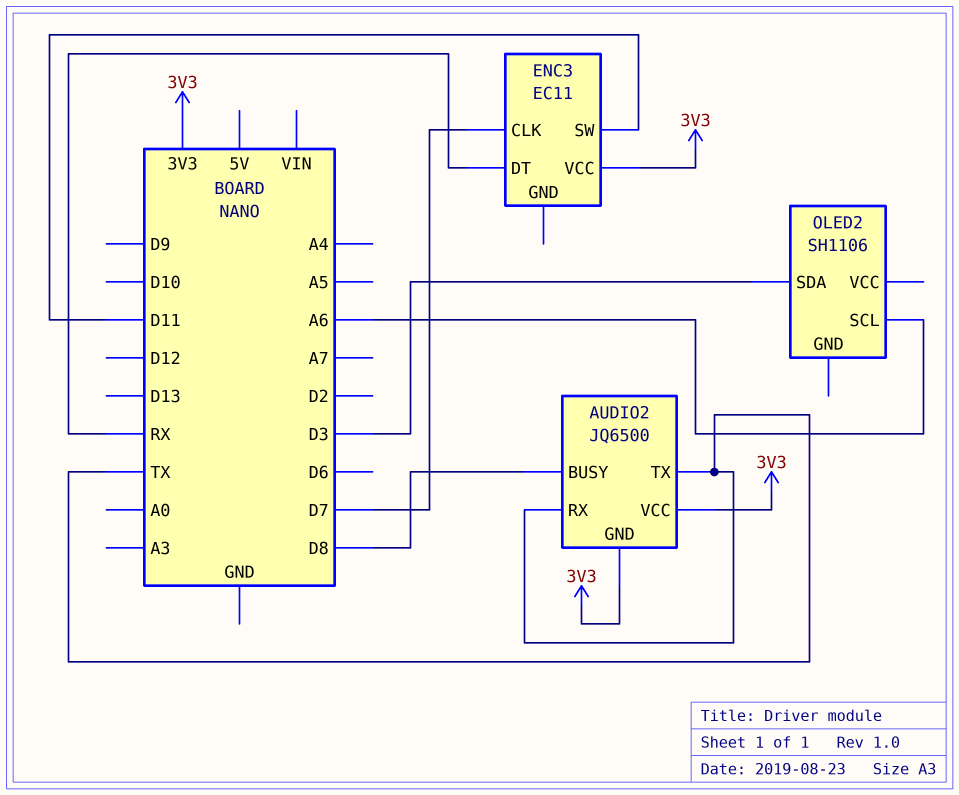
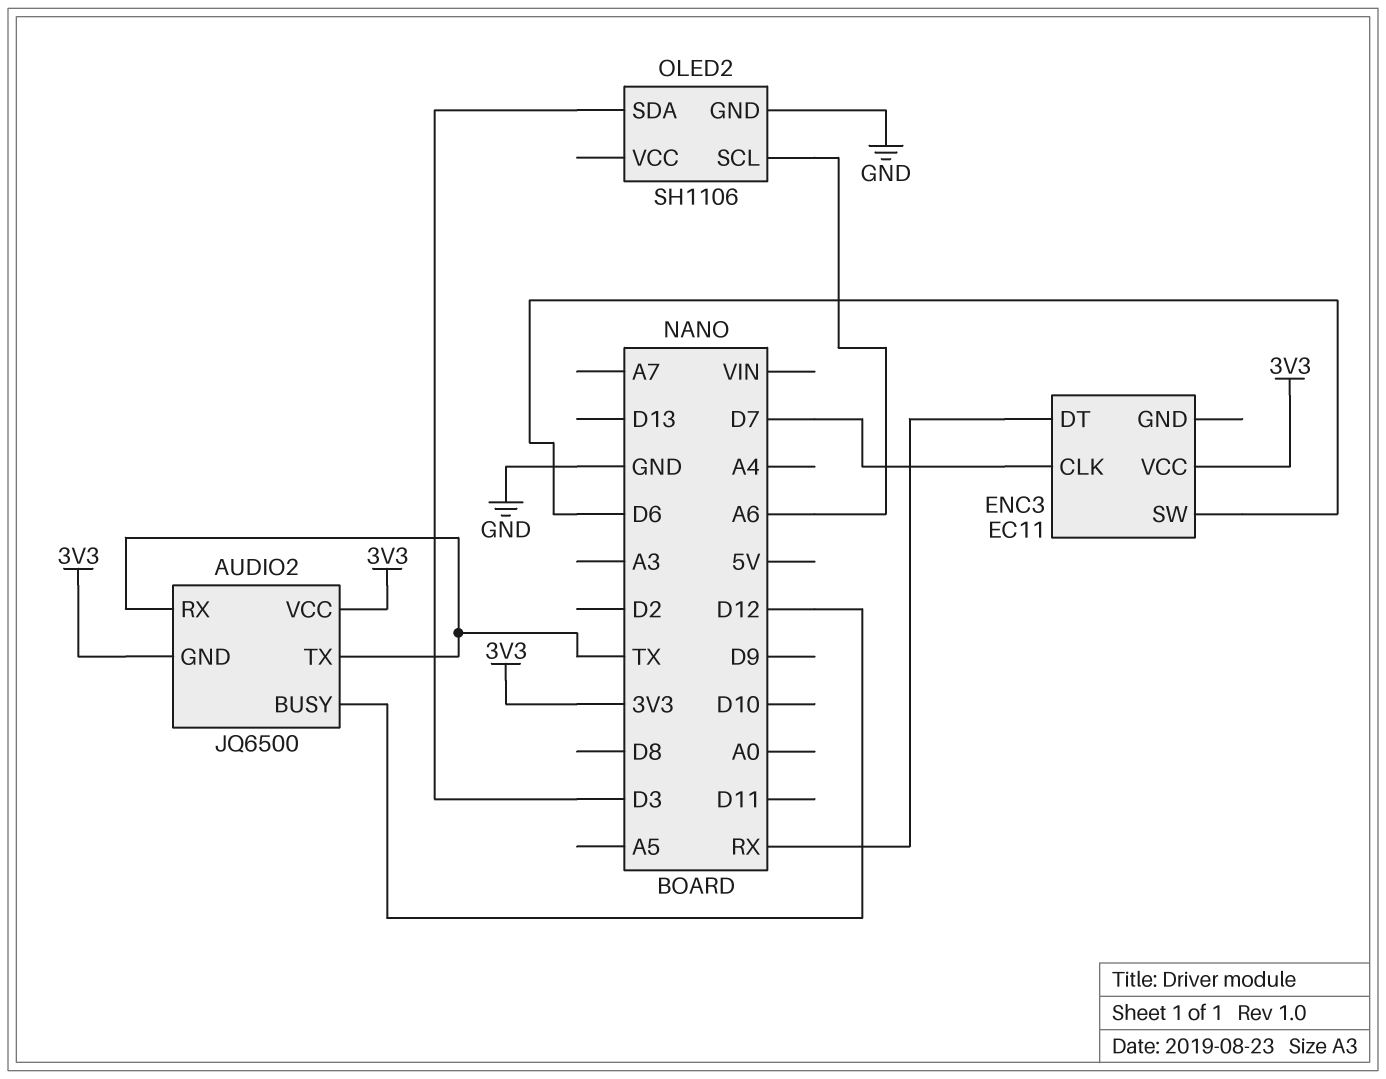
AUDIO2 pin BUSY: D8 -> D12
ENC3 pin SW: D11 -> D6
OLED2 pin GND: none -> GND

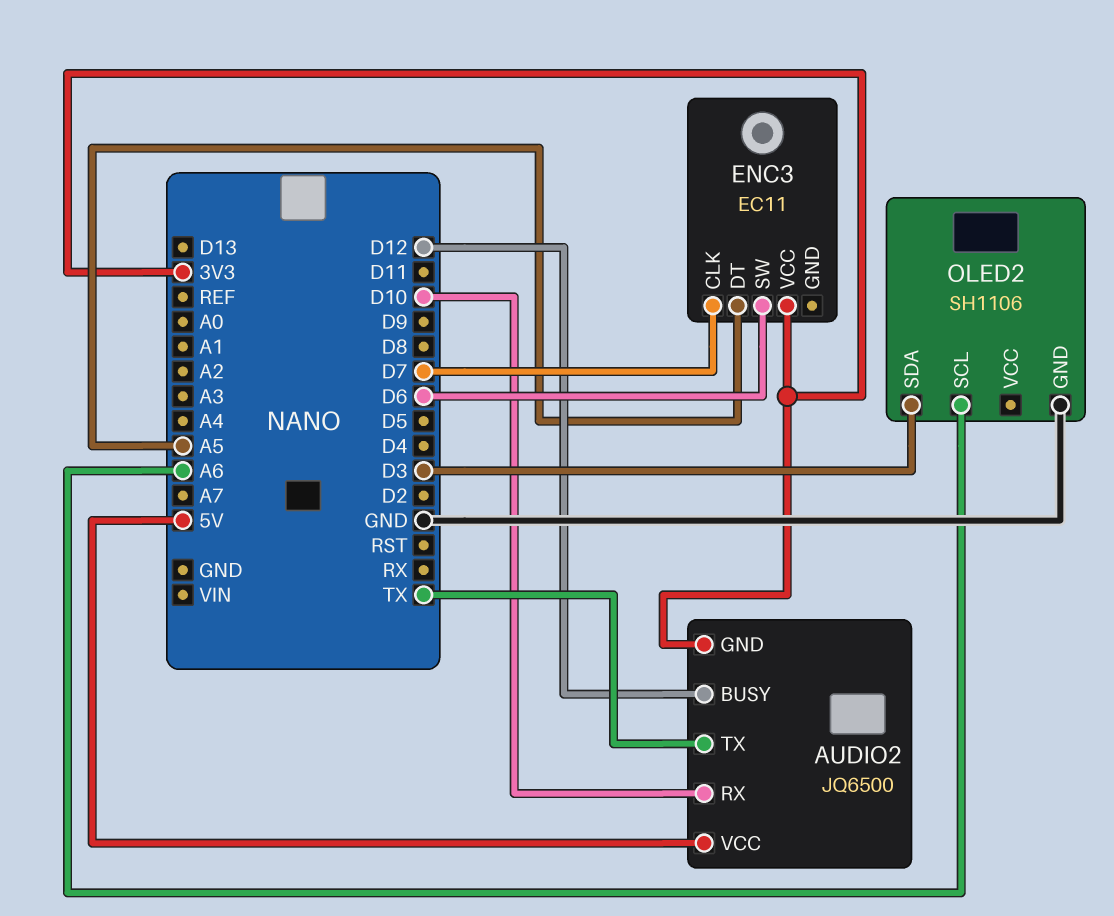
AUDIO2 pin RX: TX -> D10
AUDIO2 pin VCC: 3V3 -> 5V
ENC3 pin DT: RX -> A5

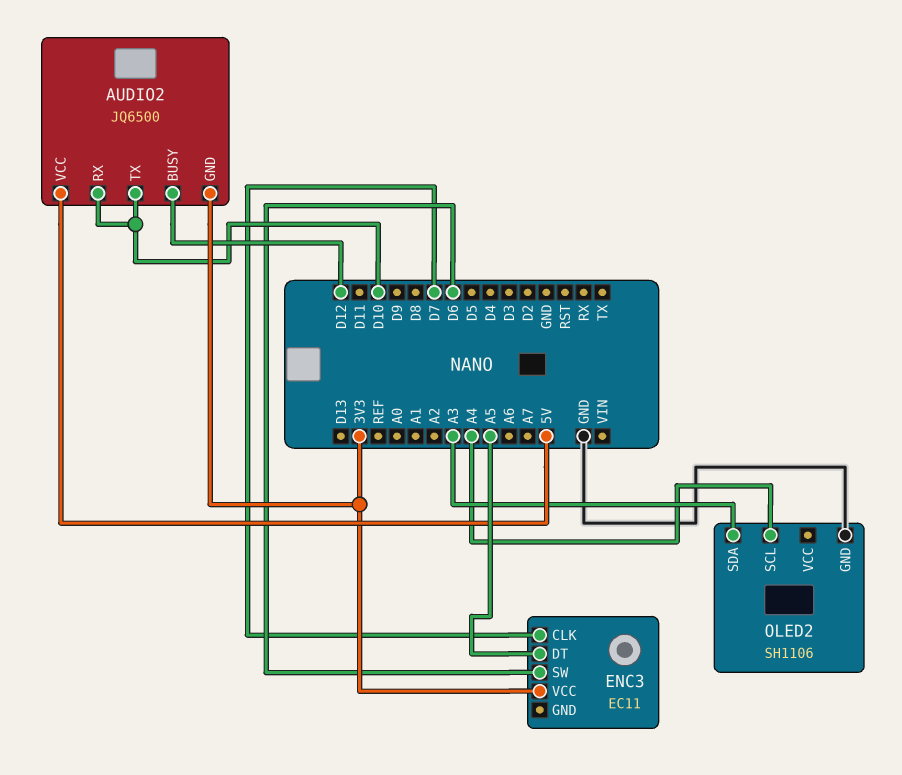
AUDIO2 pin TX: TX -> D10
OLED2 pin SCL: A6 -> A4
OLED2 pin SDA: D3 -> A3

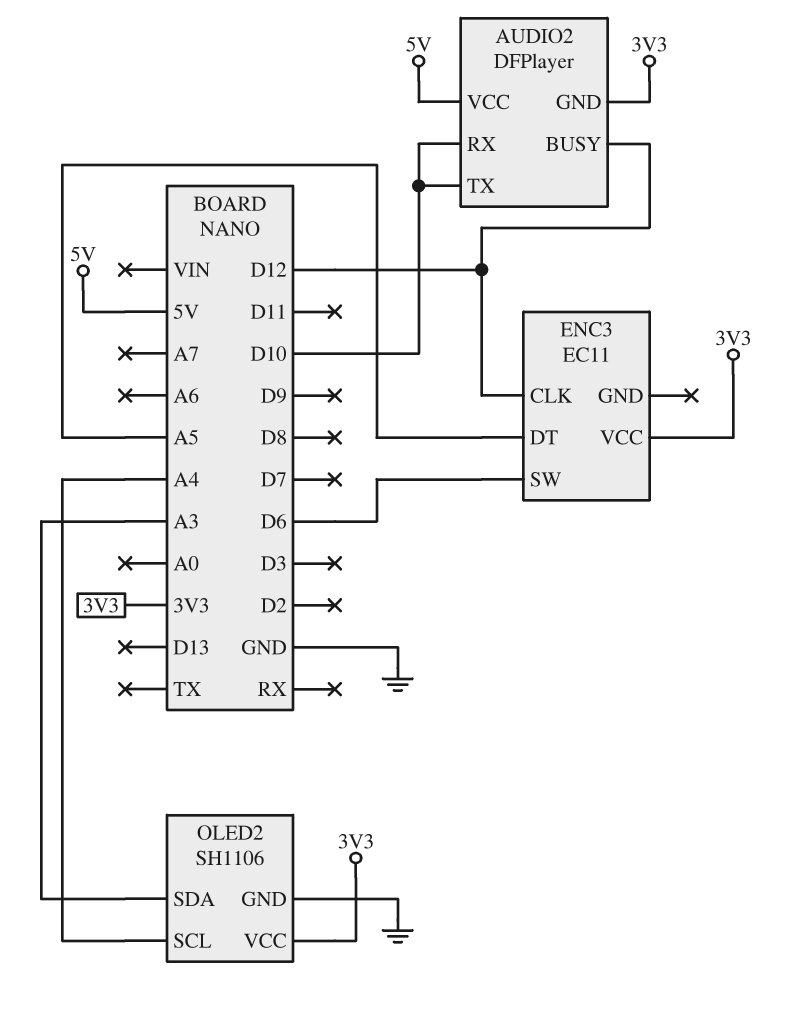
AUDIO2: JQ6500 -> DFPlayer
ENC3 pin CLK: D7 -> D12
OLED2 pin VCC: none -> 3V3

